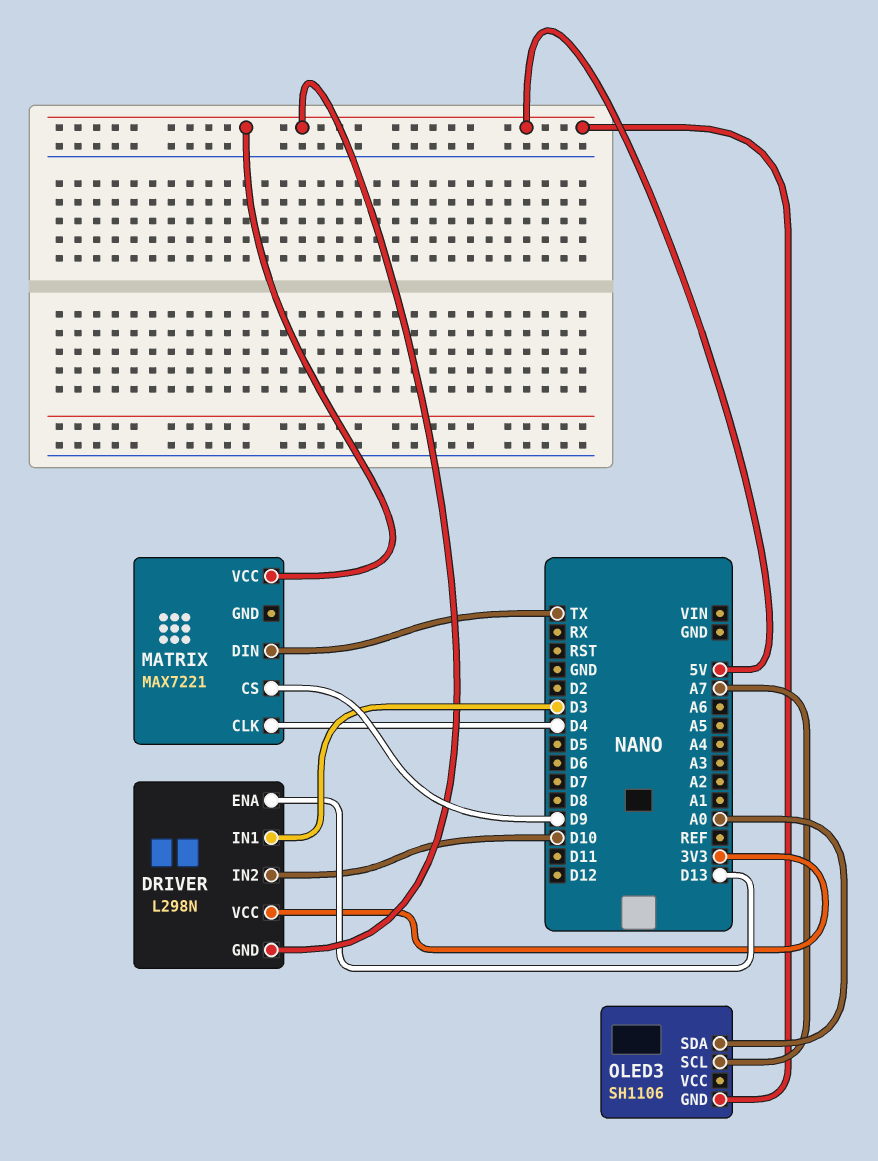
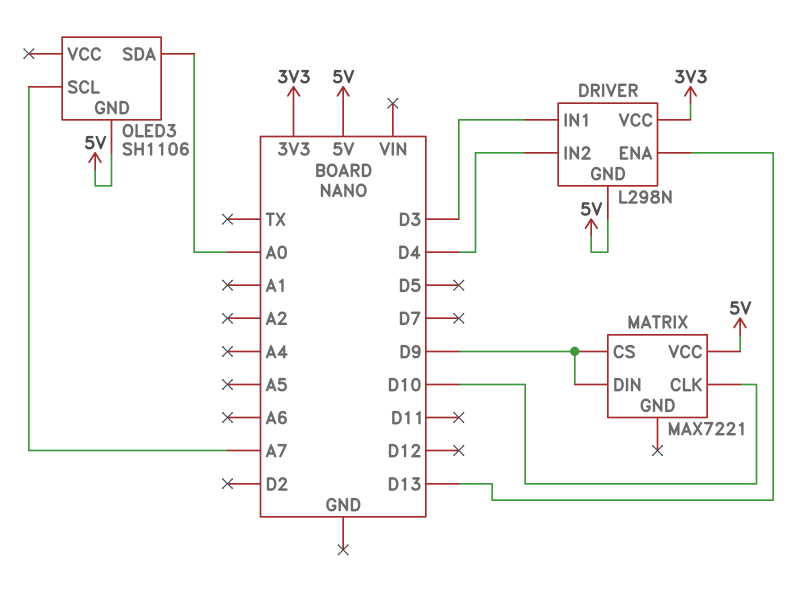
DRIVER pin IN2: D10 -> D4
MATRIX pin CLK: D4 -> D10
MATRIX pin DIN: TX -> D9

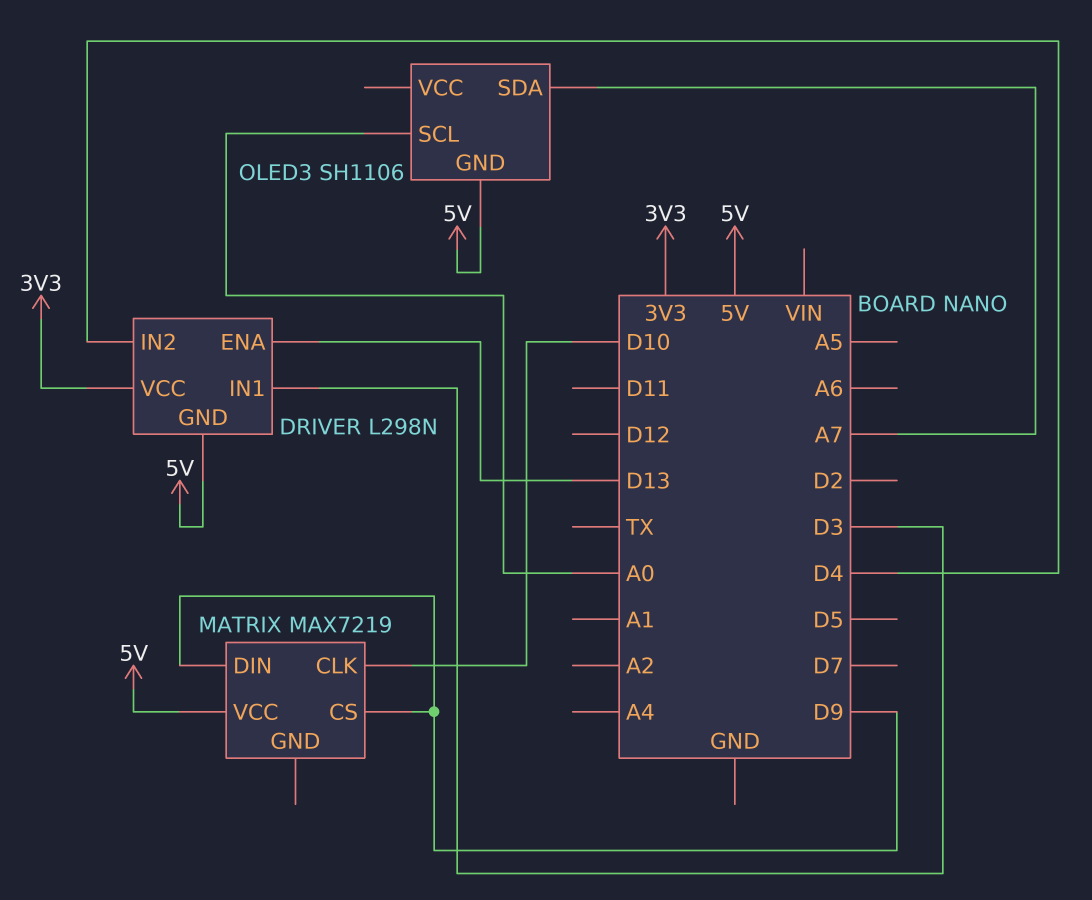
MATRIX: MAX7221 -> MAX7219
OLED3 pin SCL: A7 -> A0
OLED3 pin SDA: A0 -> A7

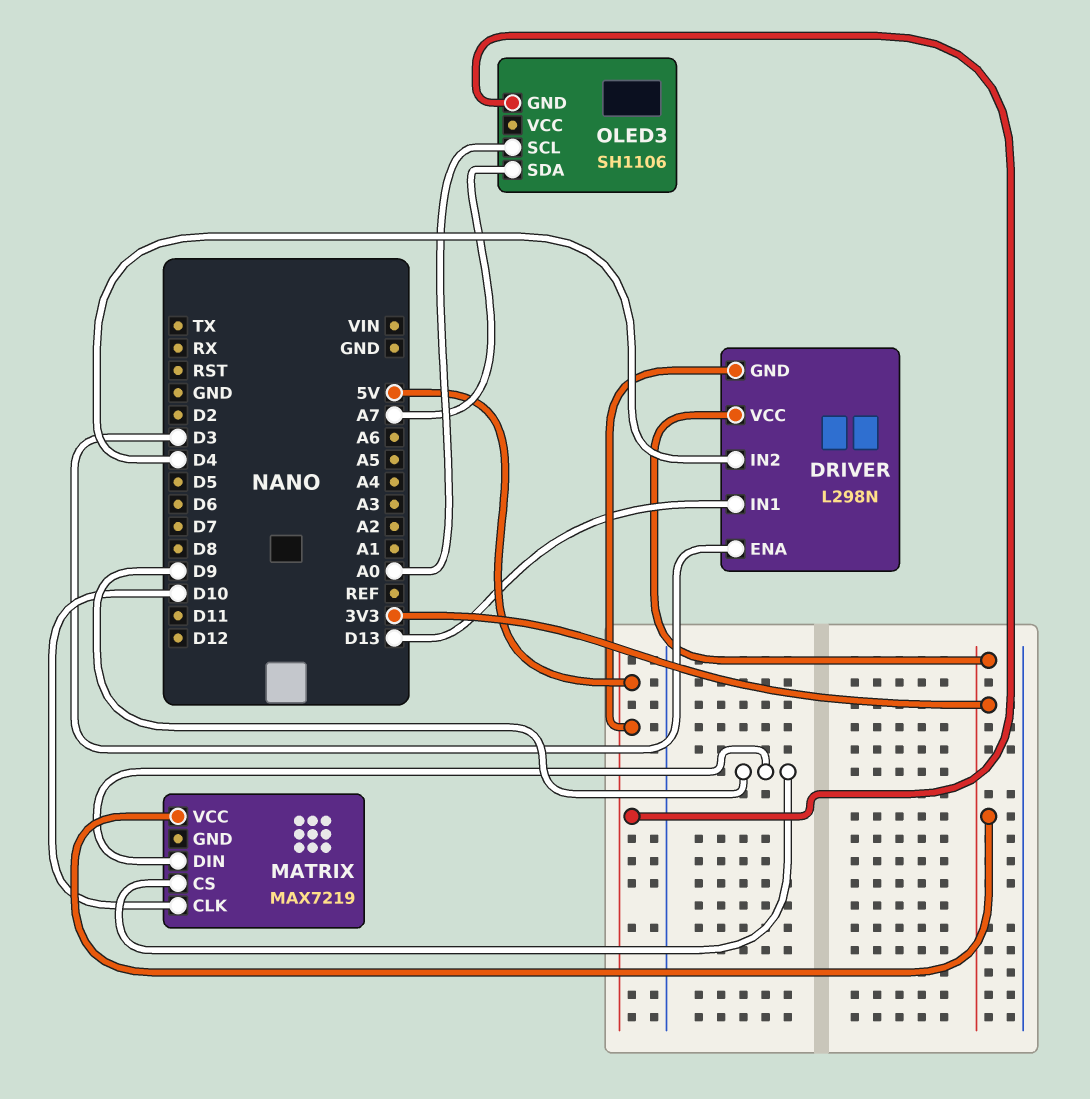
DRIVER pin ENA: D13 -> D3
DRIVER pin IN1: D3 -> D13
MATRIX pin VCC: 5V -> 3V3

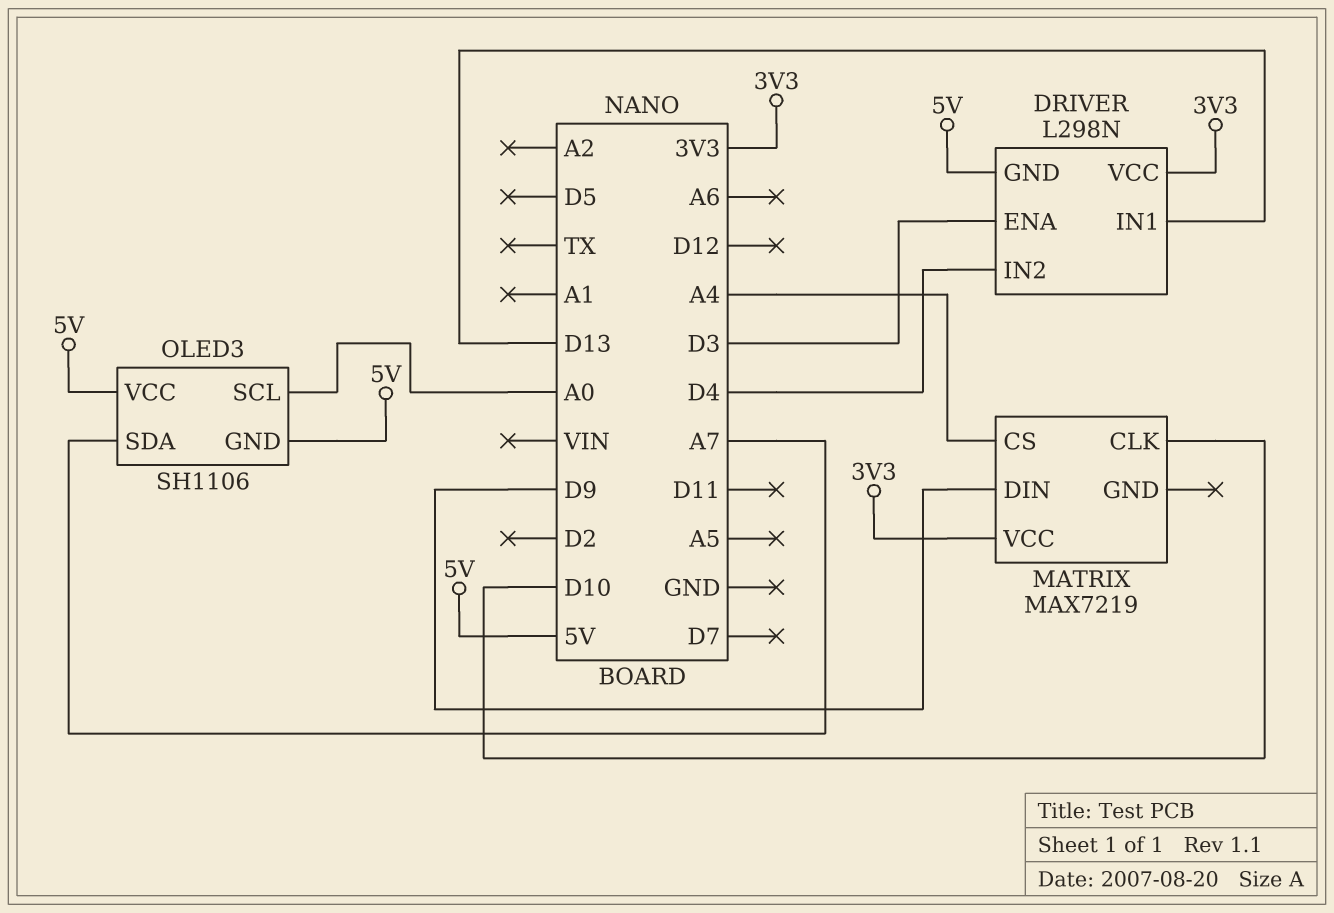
MATRIX pin CS: D9 -> A4
OLED3 pin VCC: none -> 5V

